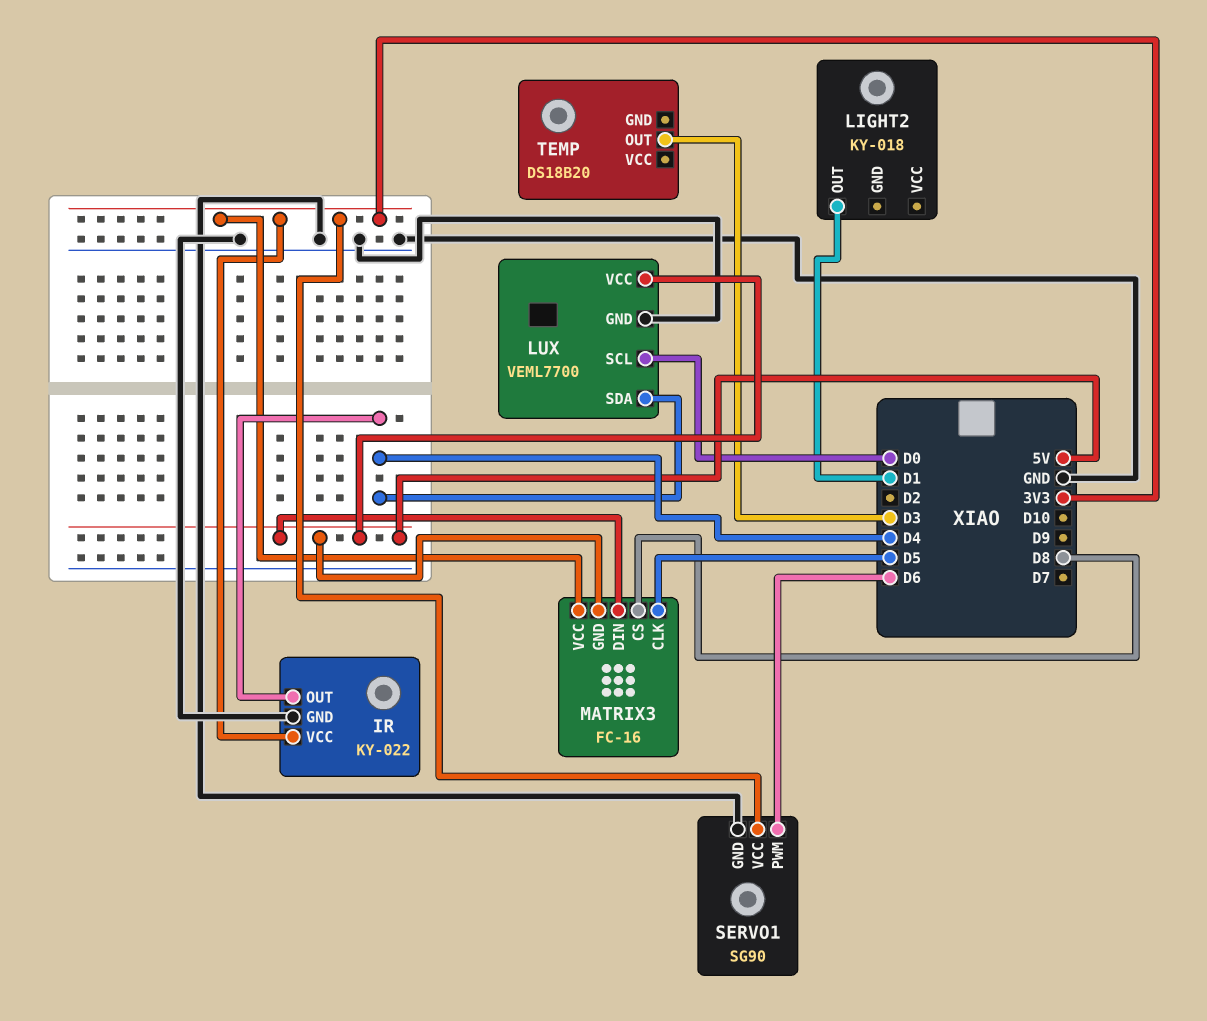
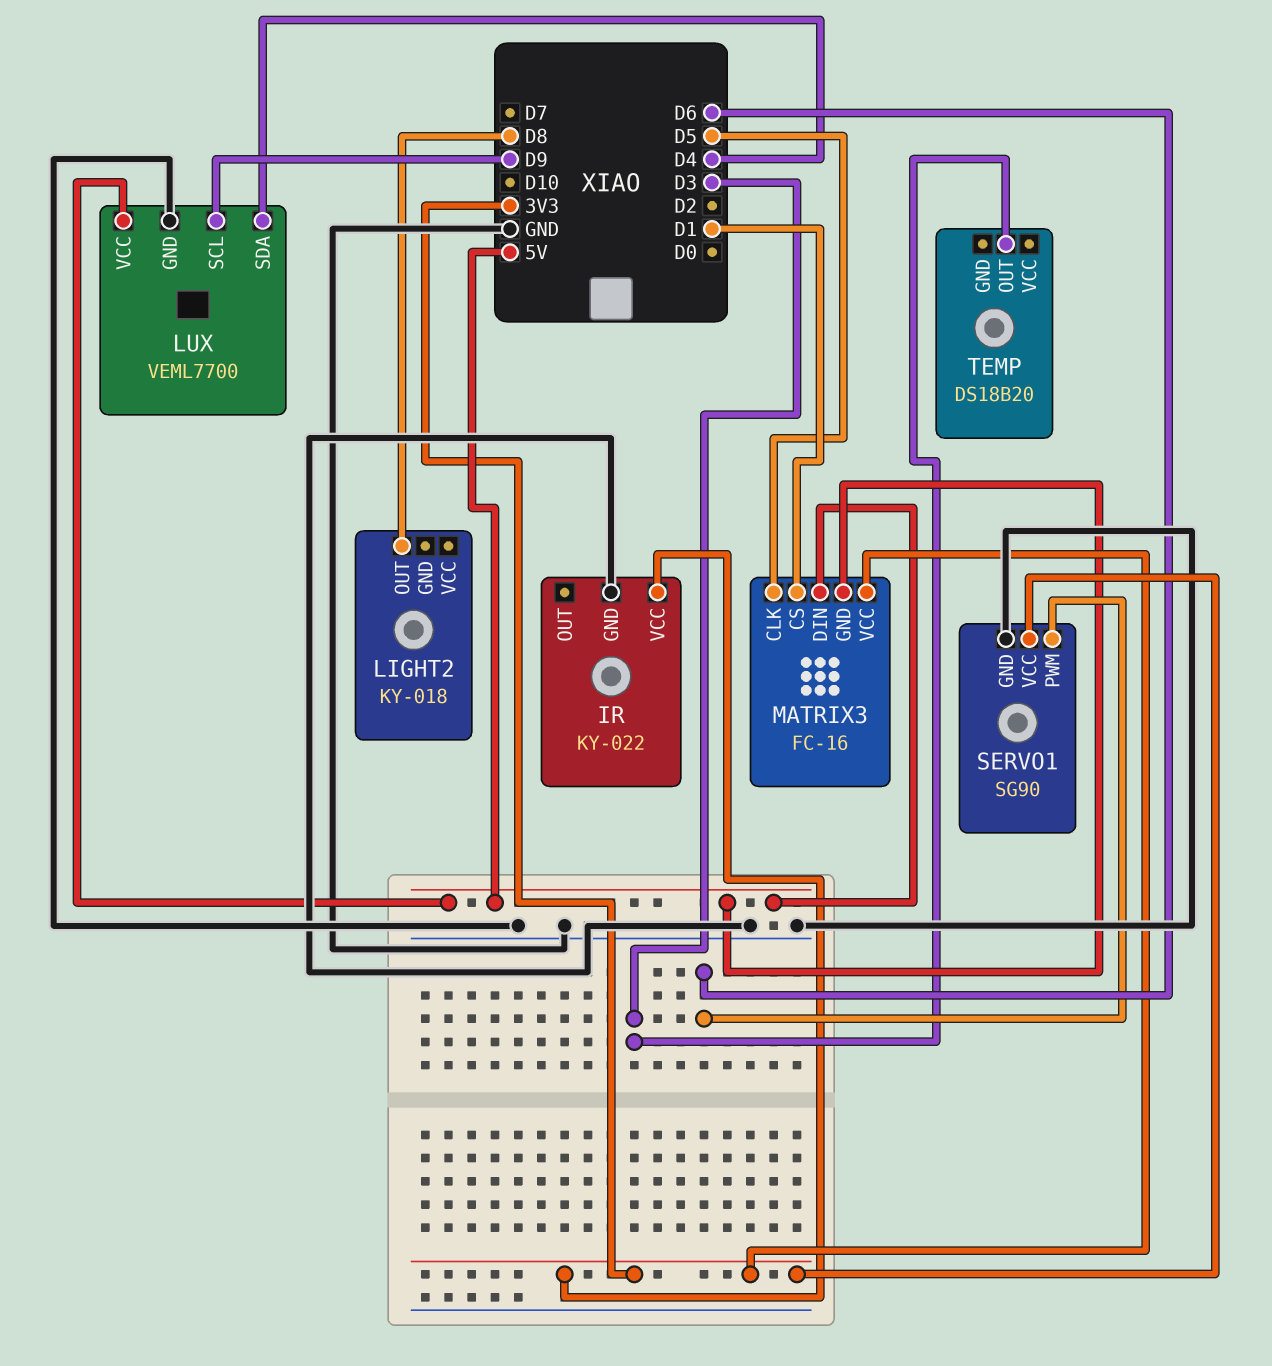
IR pin OUT: D4 -> none
LIGHT2 pin OUT: D1 -> D8
LUX pin SCL: D0 -> D9
MATRIX3 pin CS: D8 -> D1

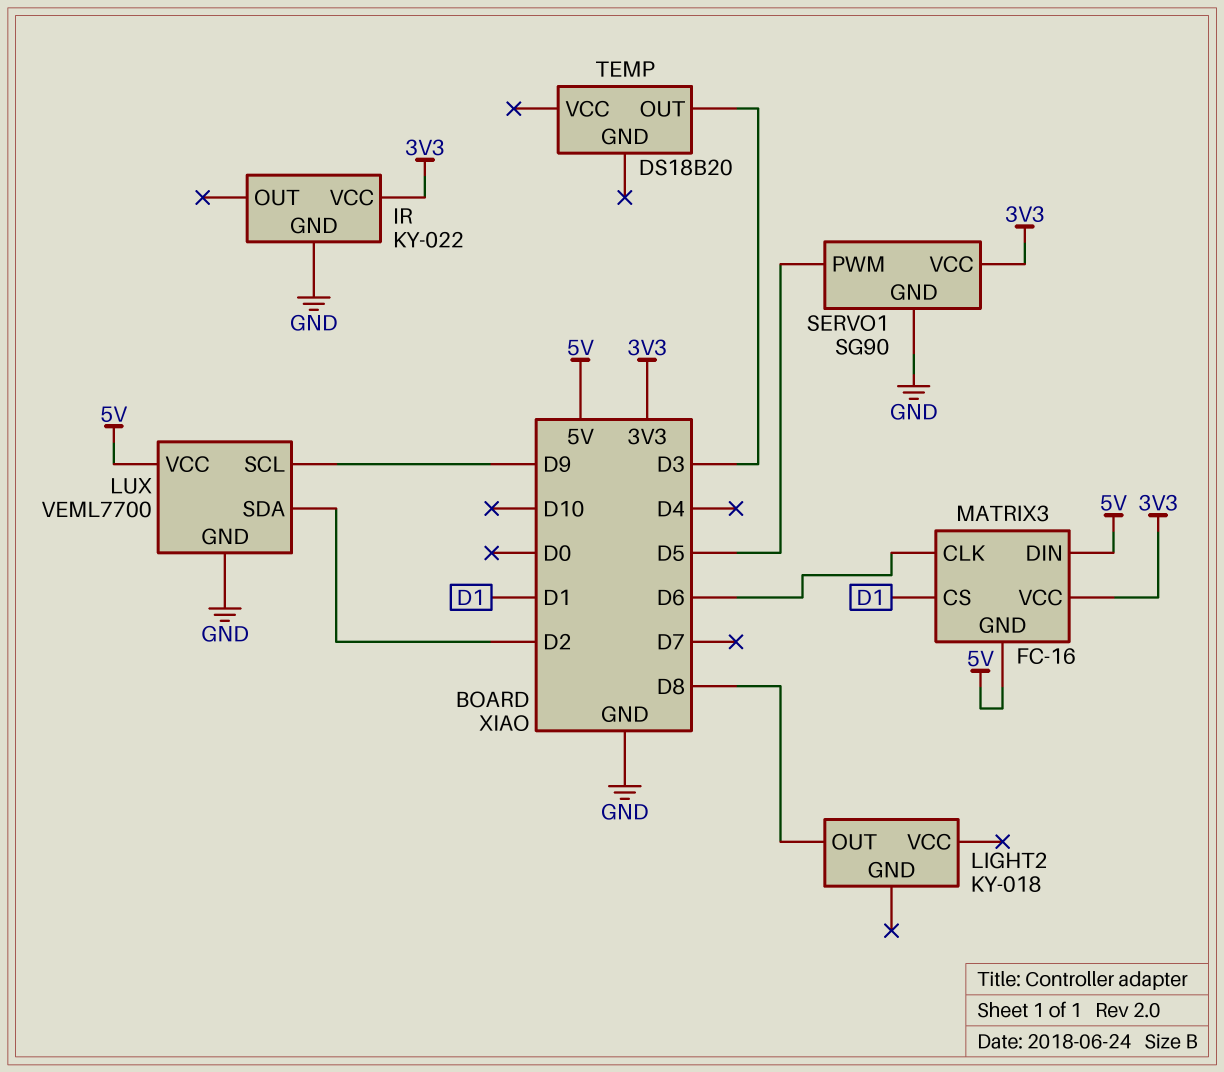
LUX pin SDA: D4 -> D2
MATRIX3 pin CLK: D5 -> D6
SERVO1 pin PWM: D6 -> D5

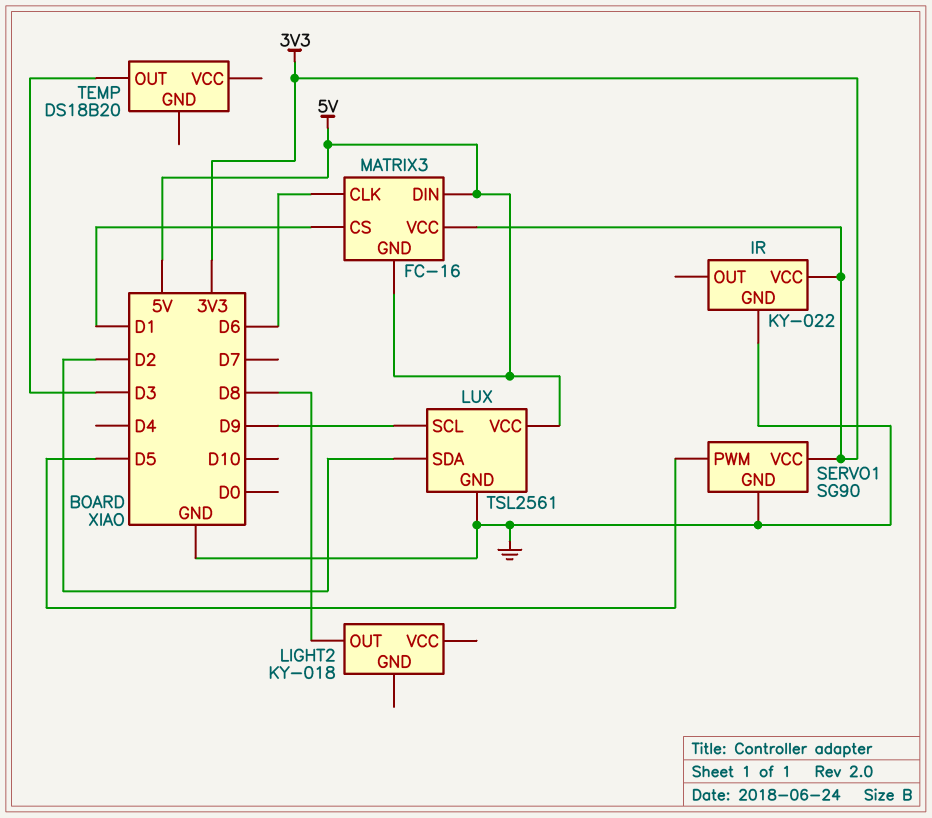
LUX: VEML7700 -> TSL2561

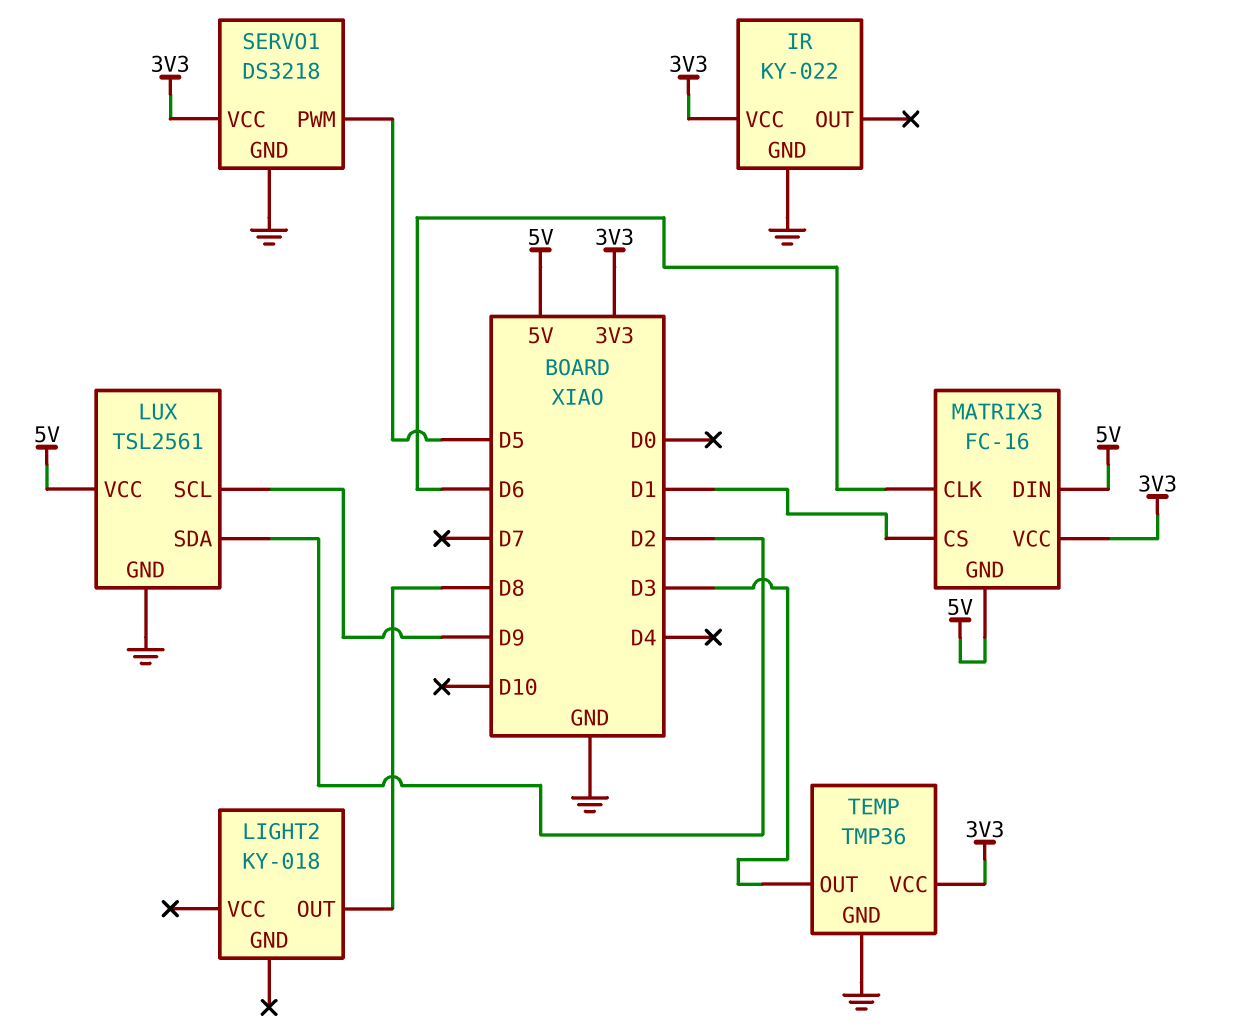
SERVO1: SG90 -> DS3218
TEMP: DS18B20 -> TMP36
TEMP pin GND: none -> GND
TEMP pin VCC: none -> 3V3

